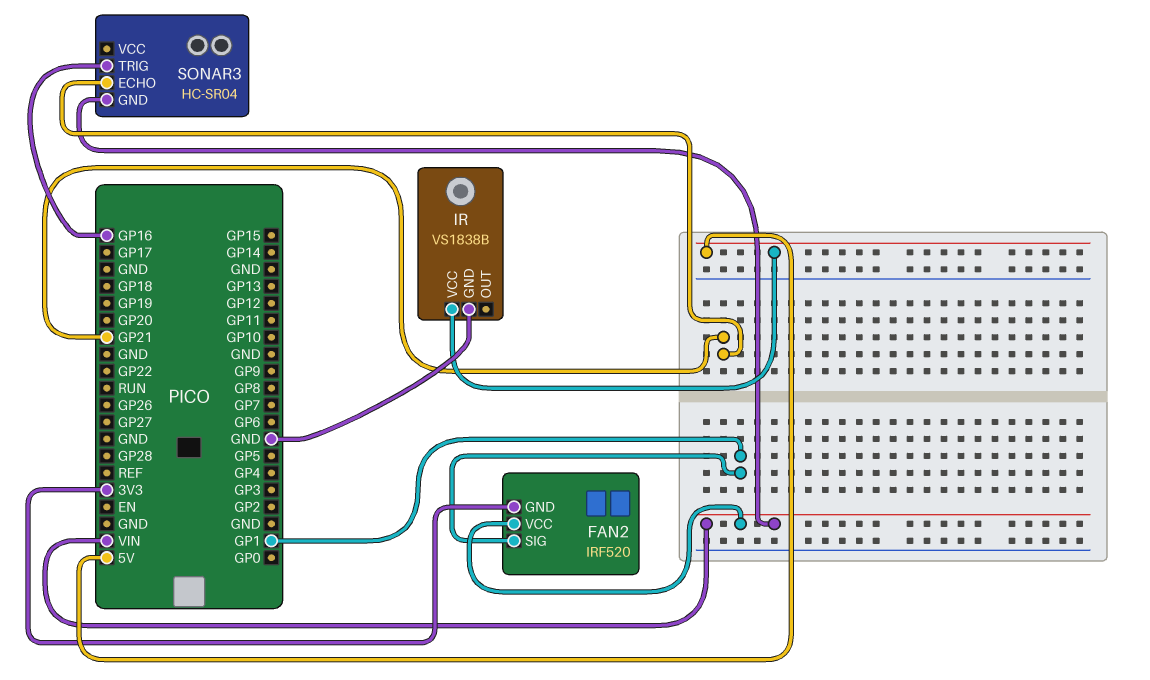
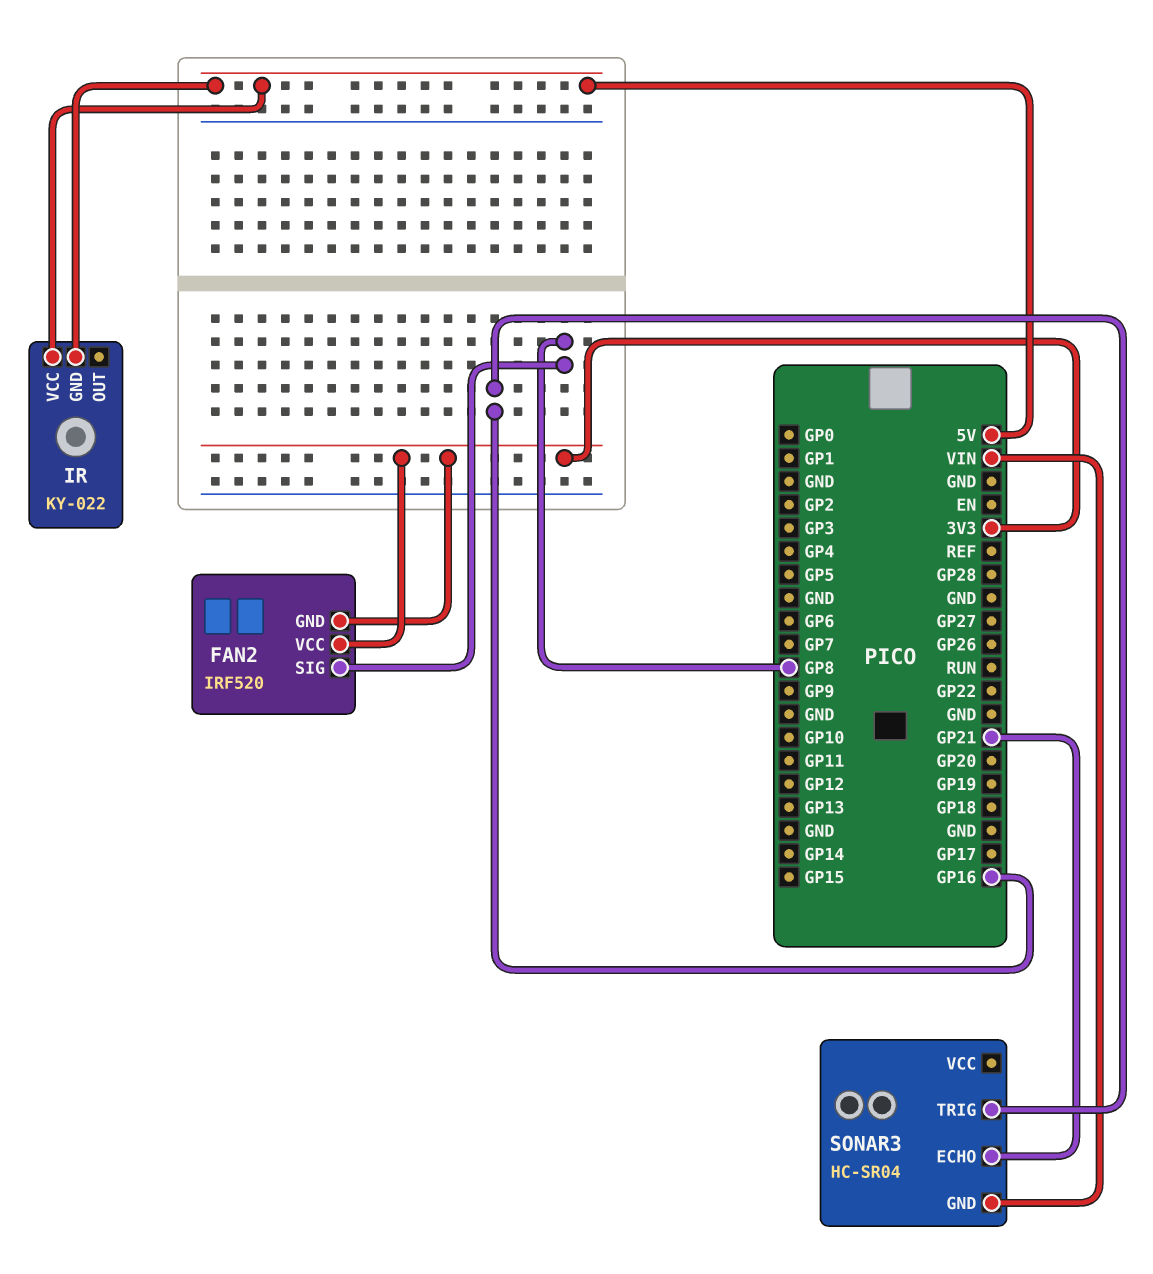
FAN2 pin SIG: GP1 -> GP8
FAN2 pin VCC: VIN -> 3V3
IR: VS1838B -> KY-022
IR pin GND: GND -> 5V

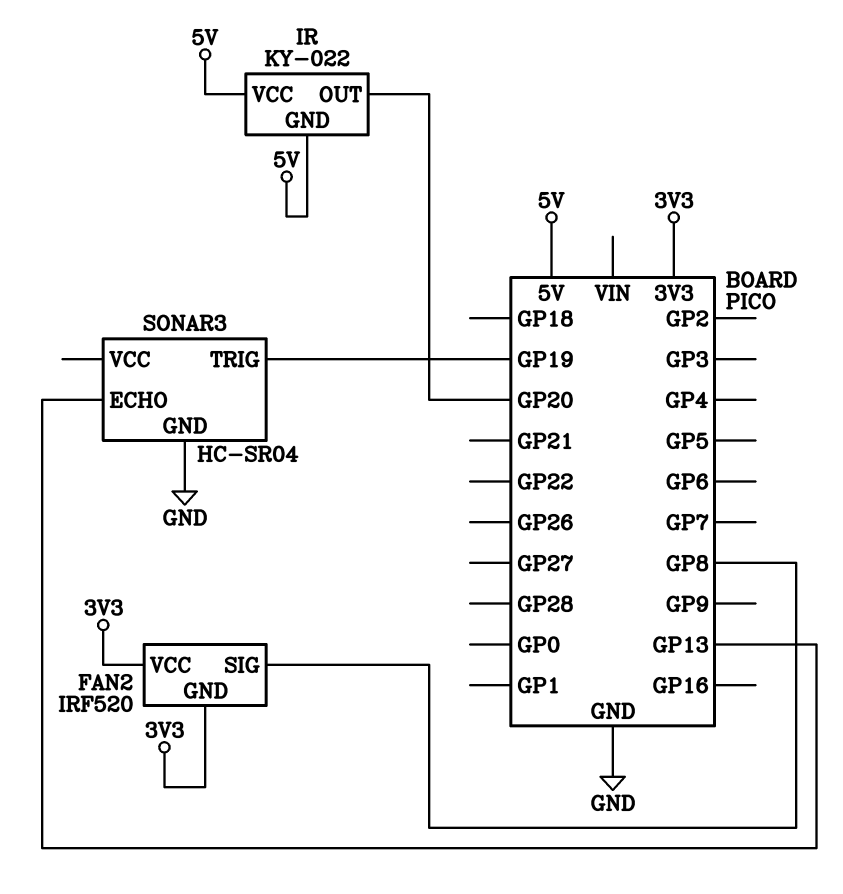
IR pin OUT: none -> GP20
SONAR3 pin ECHO: GP21 -> GP13
SONAR3 pin GND: VIN -> GND
SONAR3 pin TRIG: GP16 -> GP19

